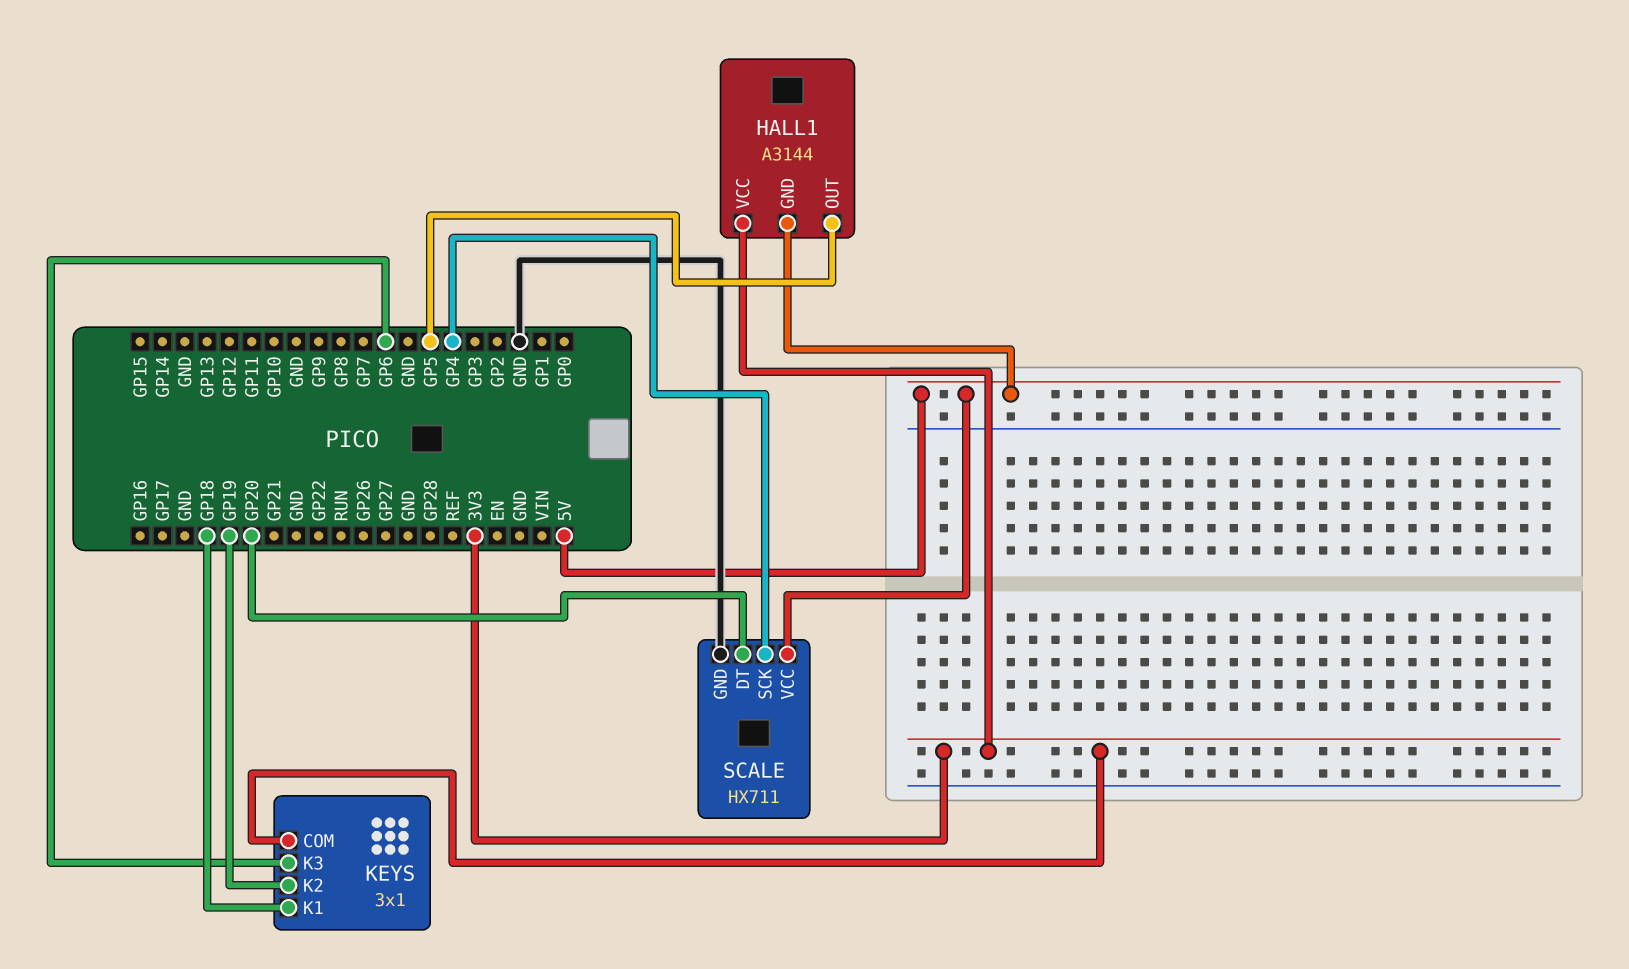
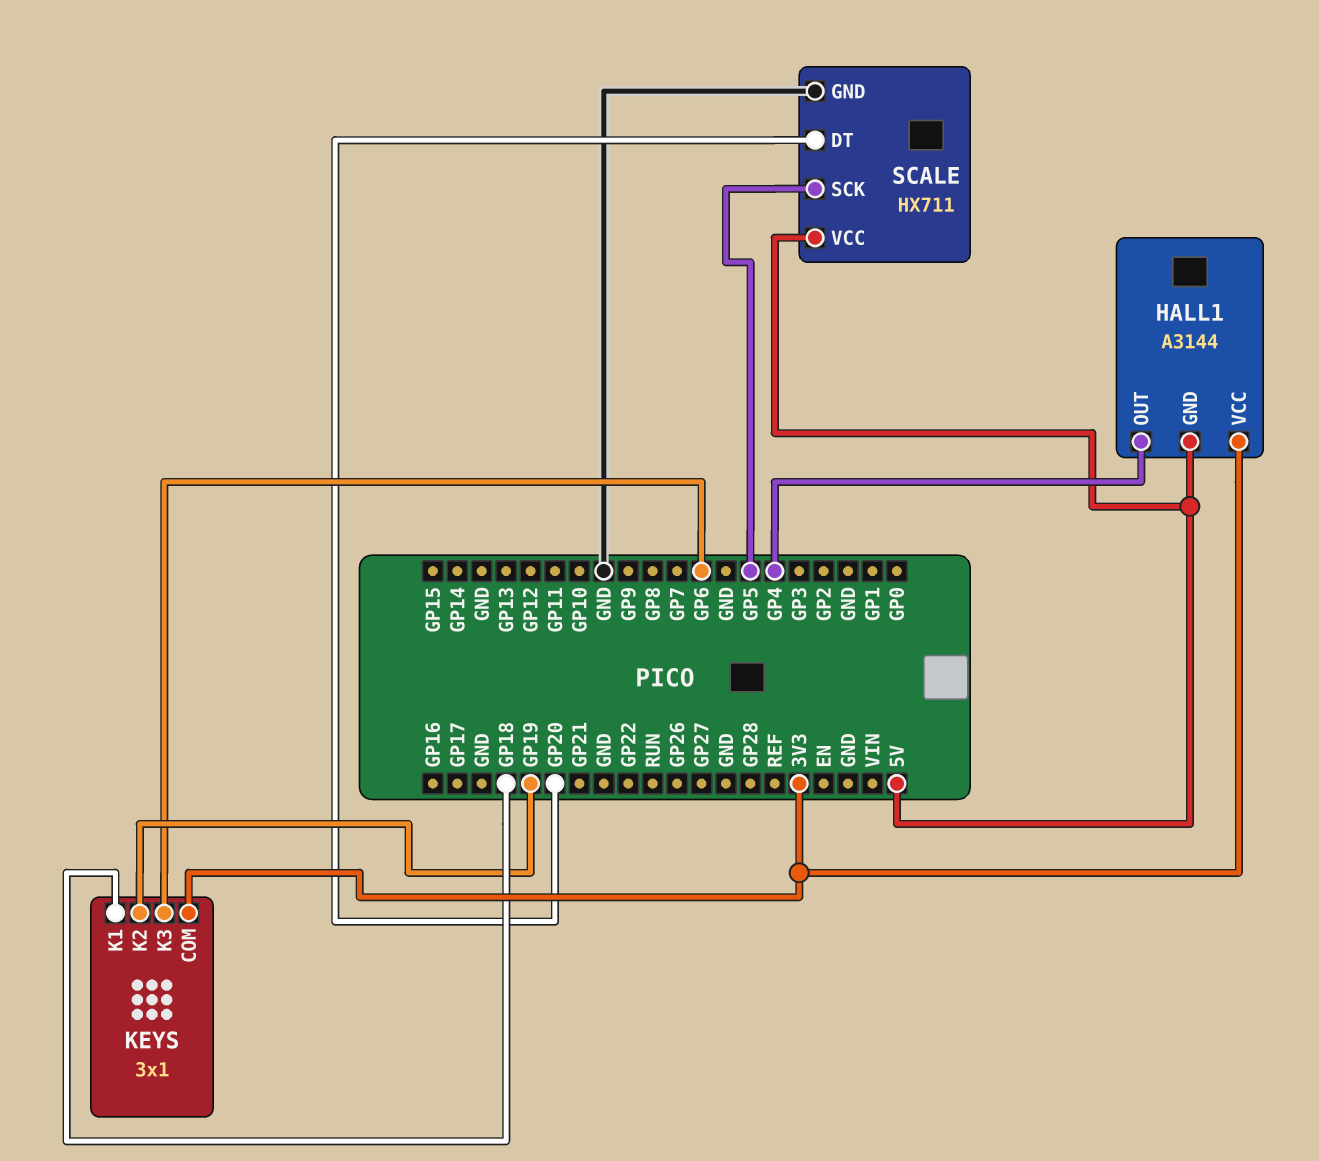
HALL1 pin OUT: GP5 -> GP4
SCALE pin SCK: GP4 -> GP5

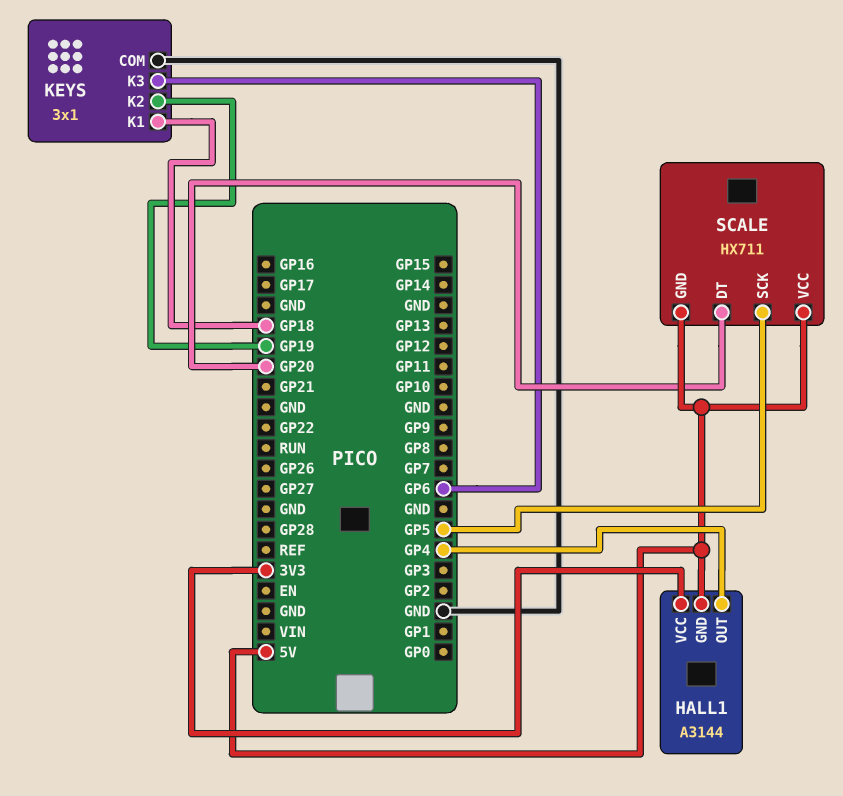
KEYS pin COM: 3V3 -> GND
SCALE pin GND: GND -> 5V

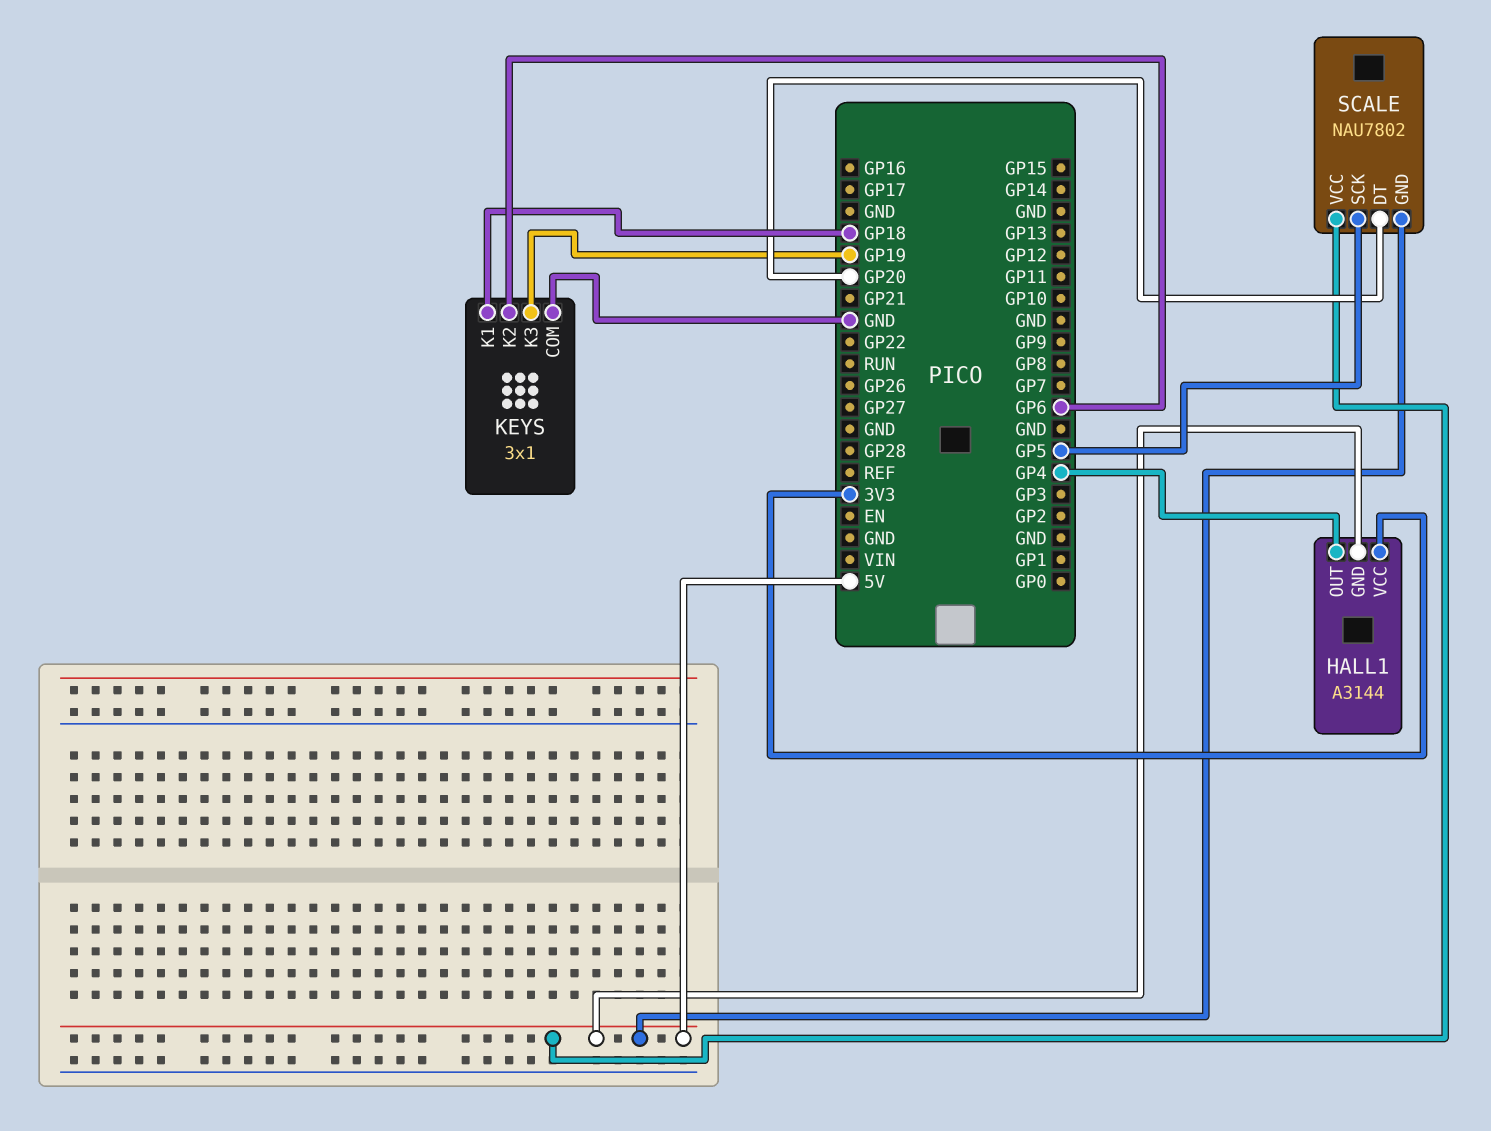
KEYS pin K2: GP19 -> GP6
KEYS pin K3: GP6 -> GP19
SCALE: HX711 -> NAU7802

